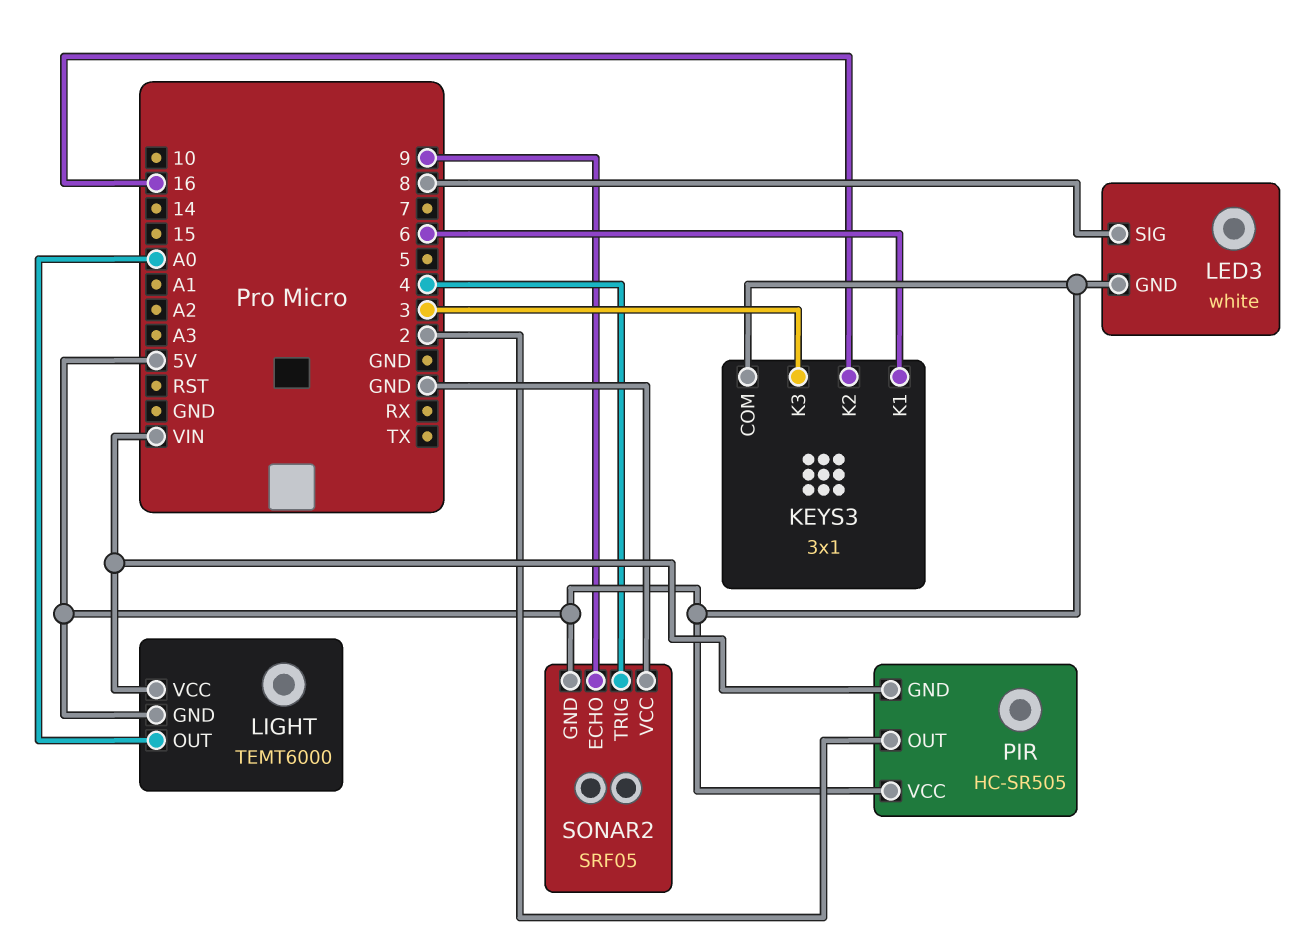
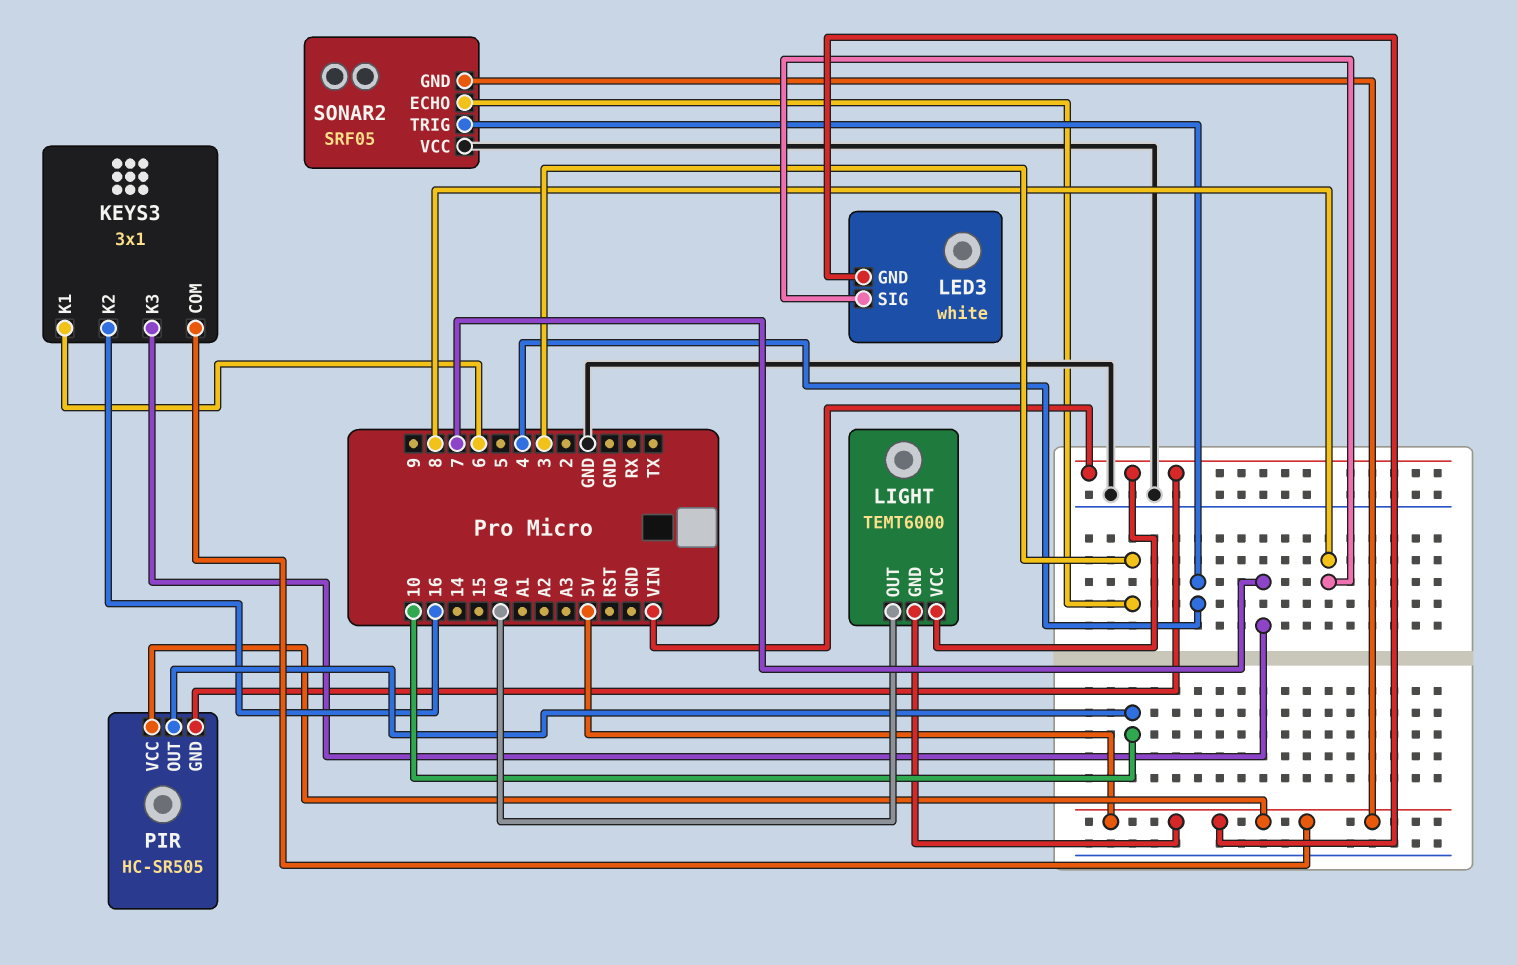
KEYS3 pin K3: 3 -> 7
PIR pin OUT: 2 -> 10
SONAR2 pin ECHO: 9 -> 3

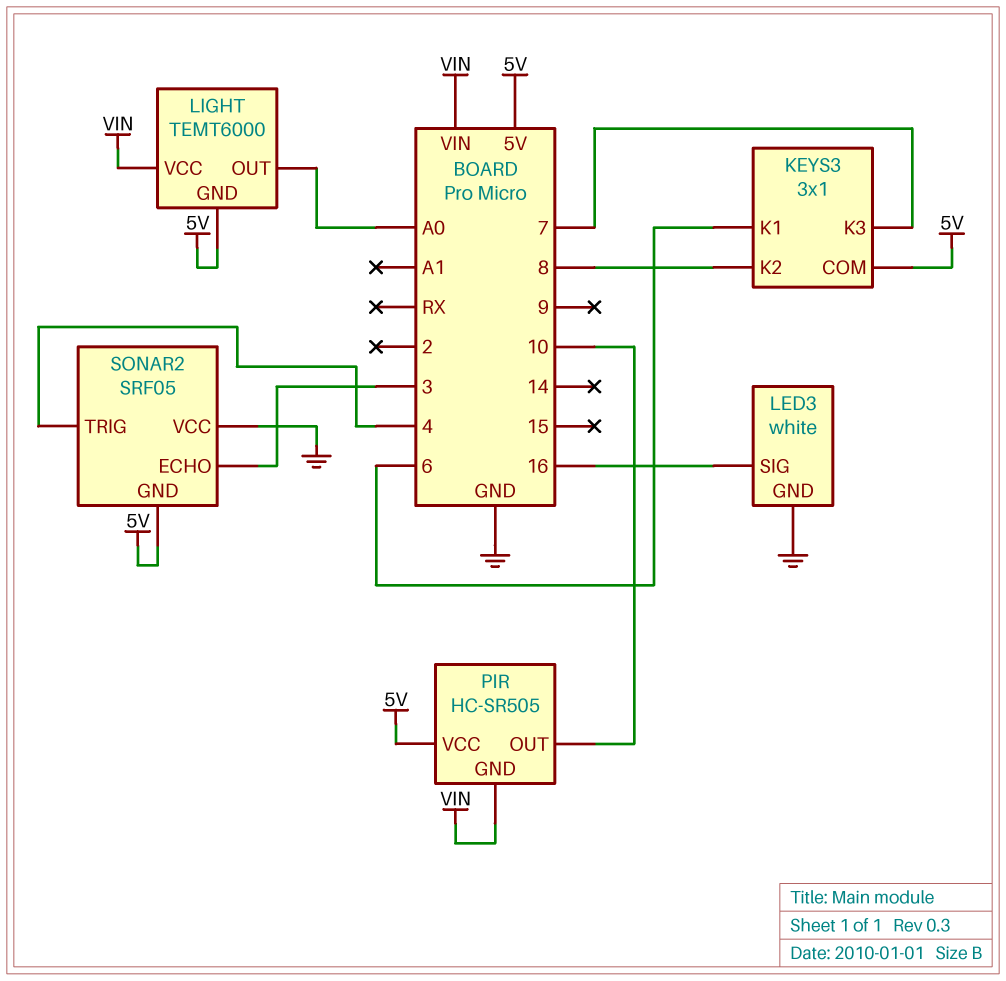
KEYS3 pin K2: 16 -> 8
LED3 pin GND: 5V -> GND
LED3 pin SIG: 8 -> 16

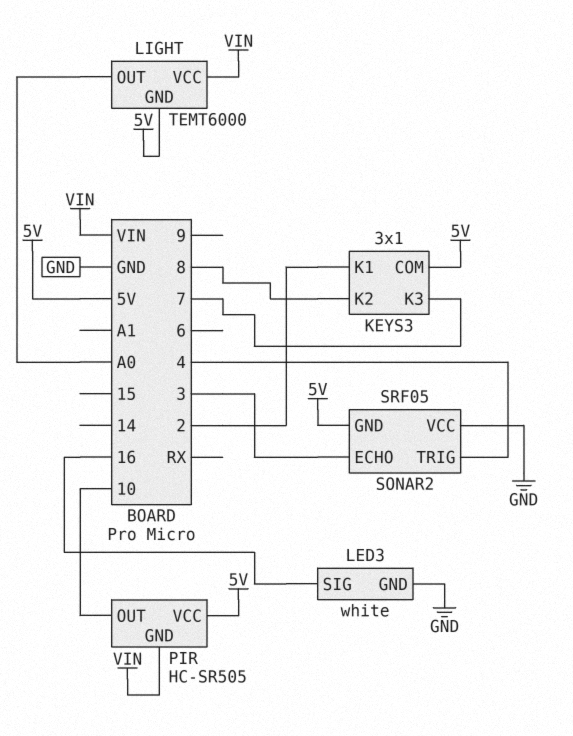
KEYS3 pin K1: 6 -> 2

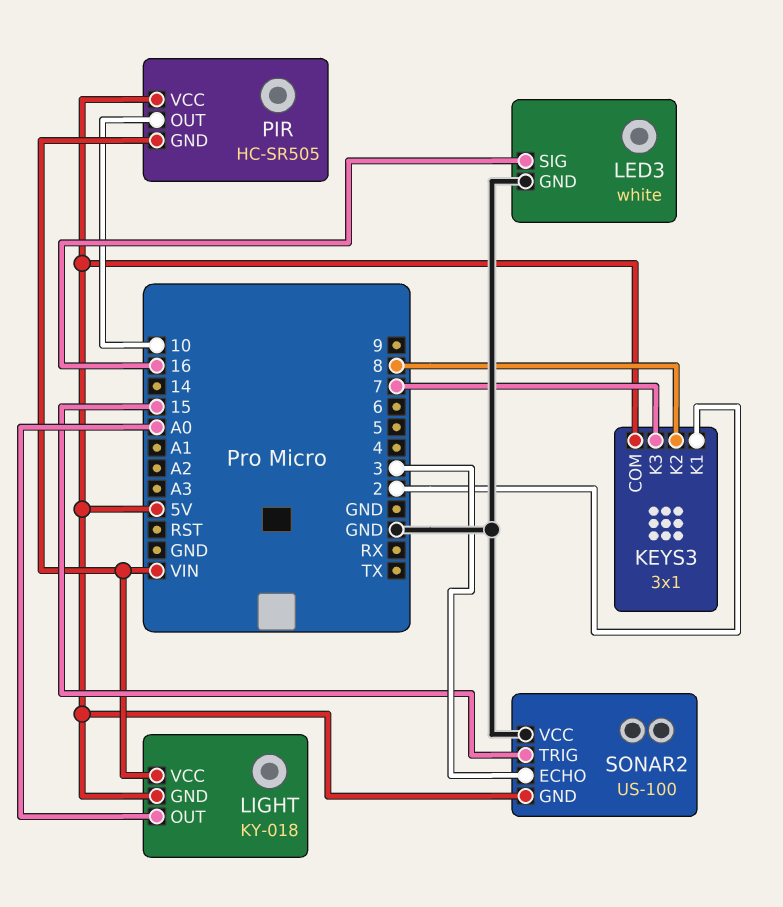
LIGHT: TEMT6000 -> KY-018
SONAR2: SRF05 -> US-100
SONAR2 pin TRIG: 4 -> 15

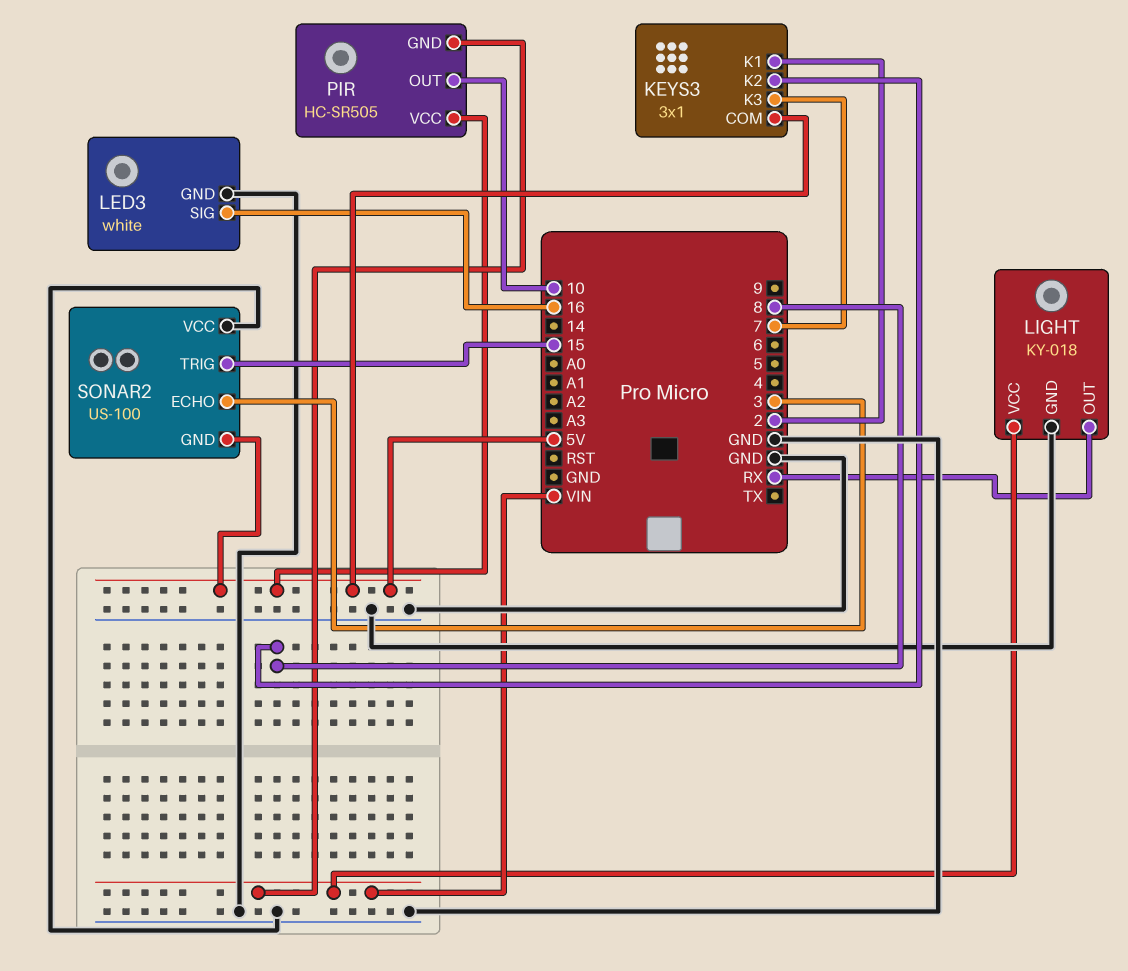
LIGHT pin GND: 5V -> GND
LIGHT pin OUT: A0 -> RX

